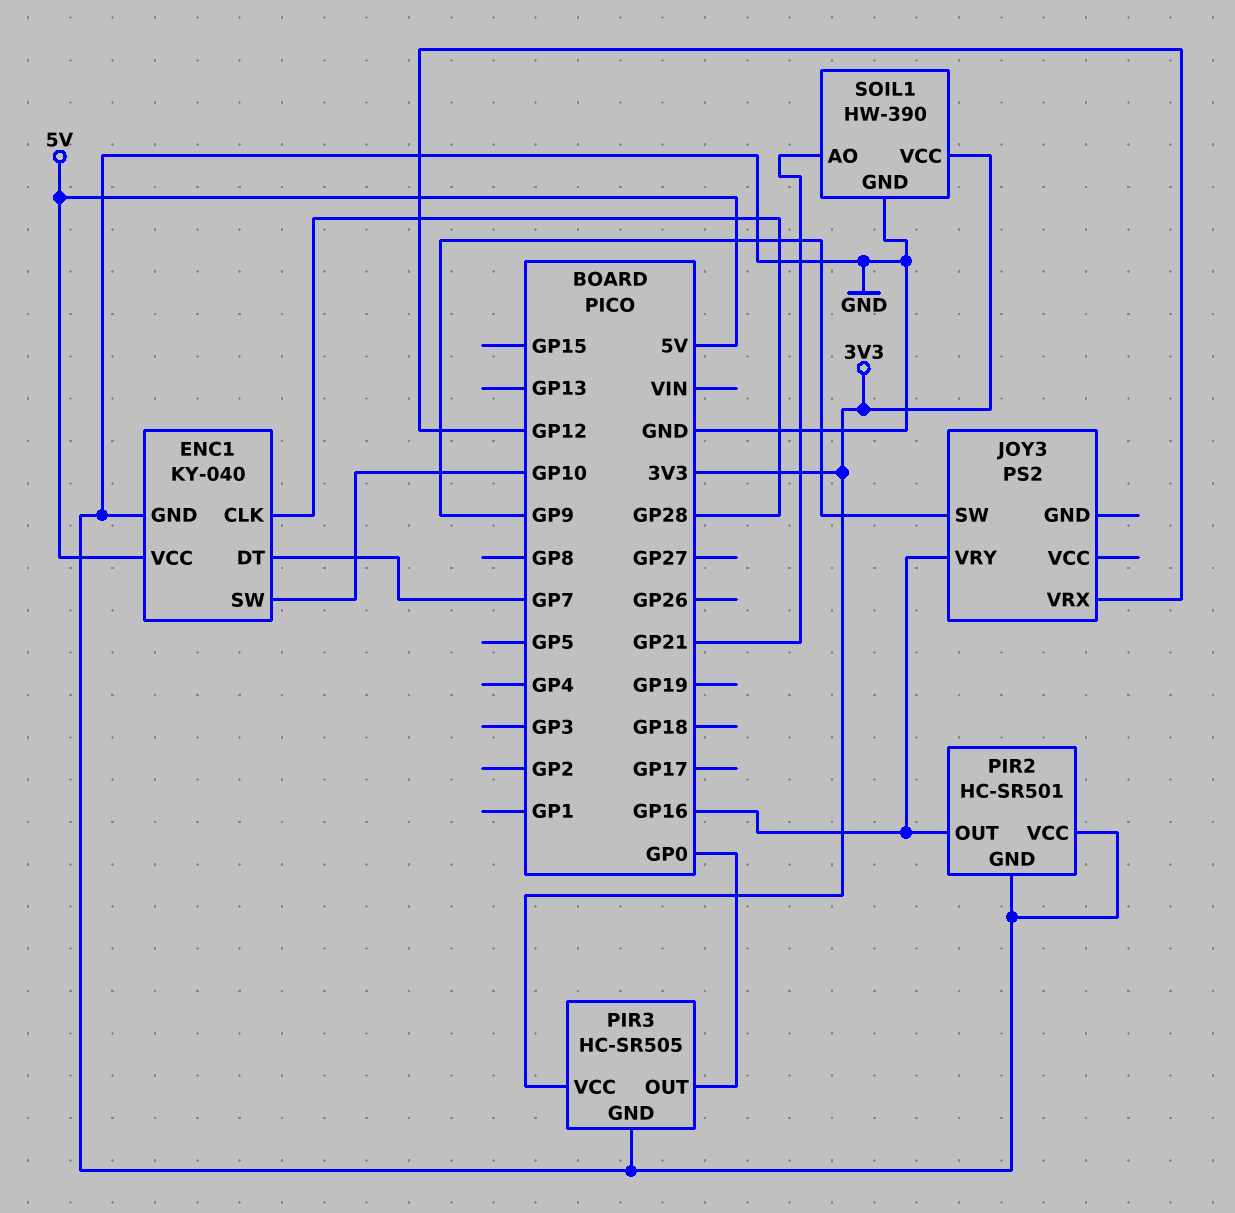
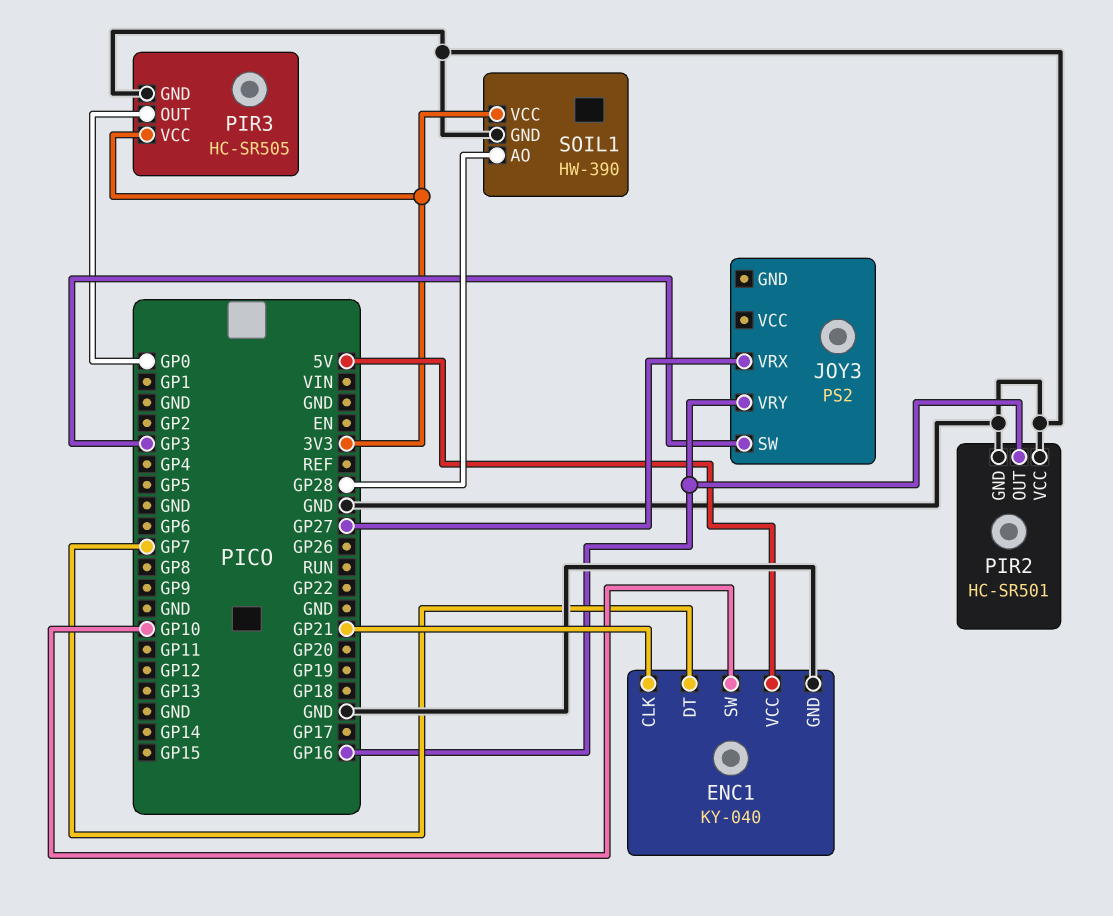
ENC1 pin CLK: GP28 -> GP21
JOY3 pin SW: GP9 -> GP3
JOY3 pin VRX: GP12 -> GP27
SOIL1 pin AO: GP21 -> GP28

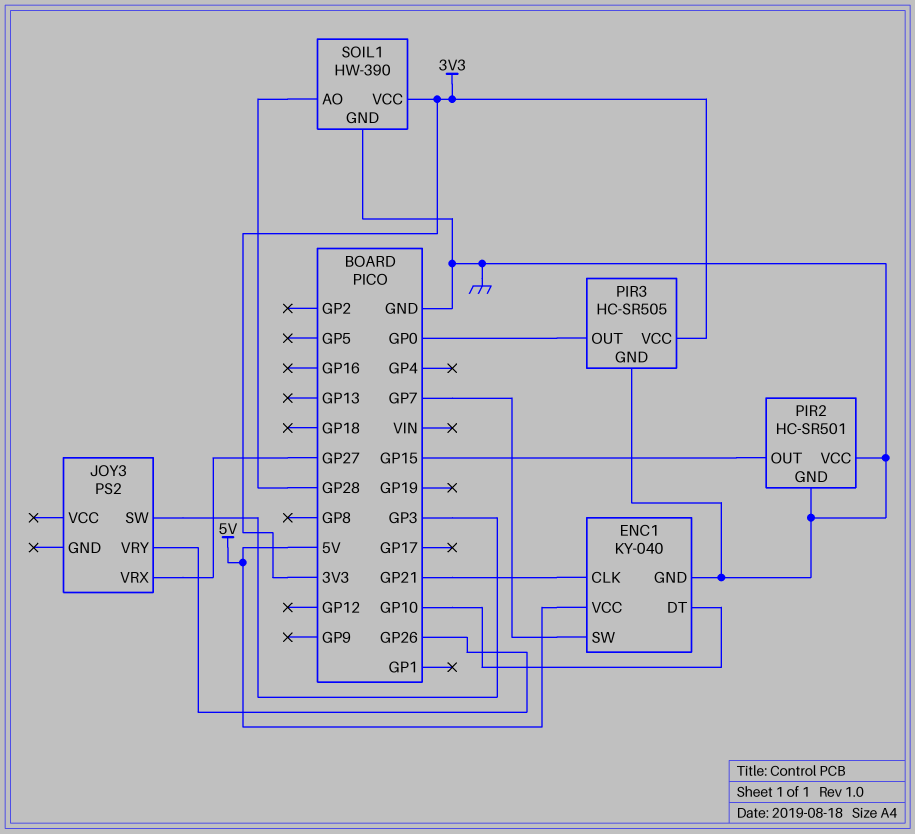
ENC1 pin DT: GP7 -> GP10
ENC1 pin SW: GP10 -> GP7
JOY3 pin VRY: GP16 -> GP26
PIR2 pin OUT: GP16 -> GP15

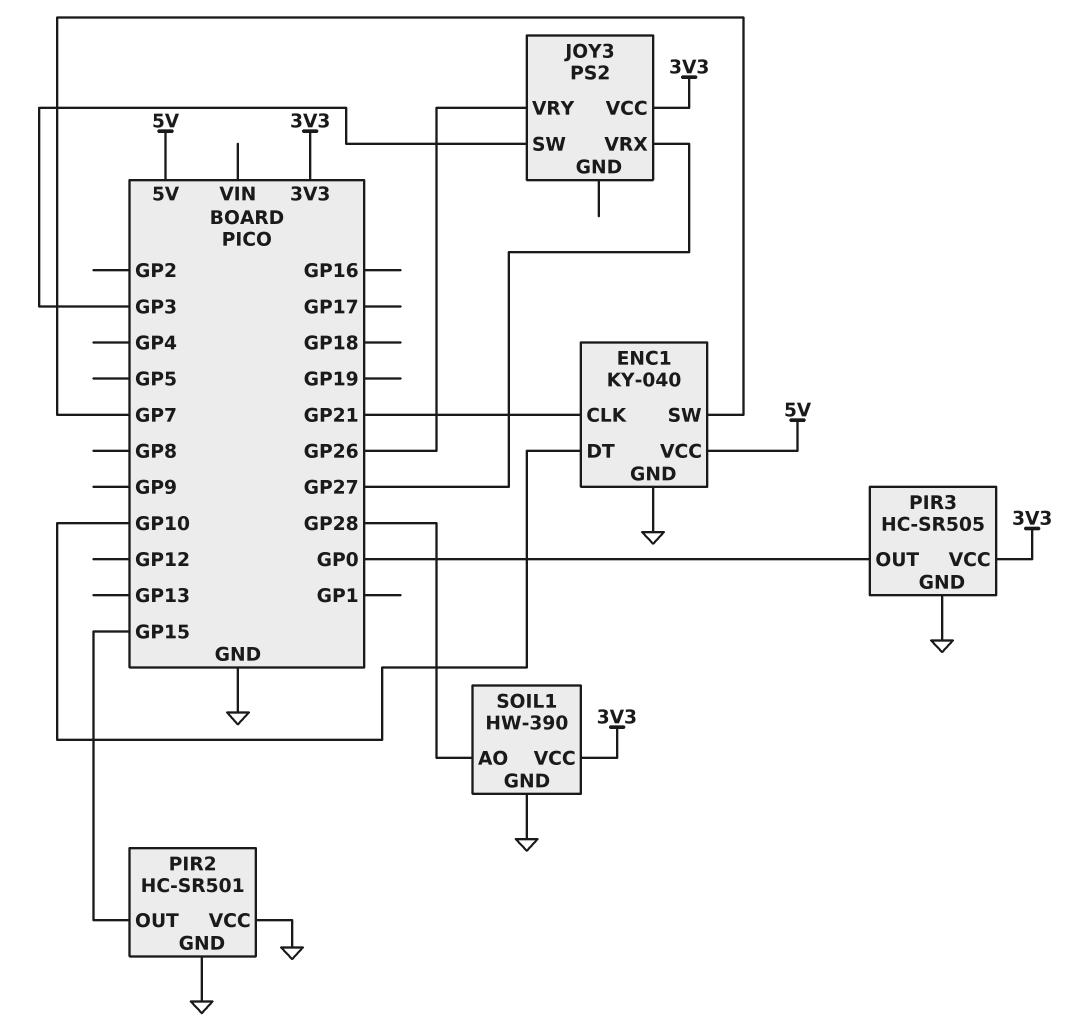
JOY3 pin VCC: none -> 3V3

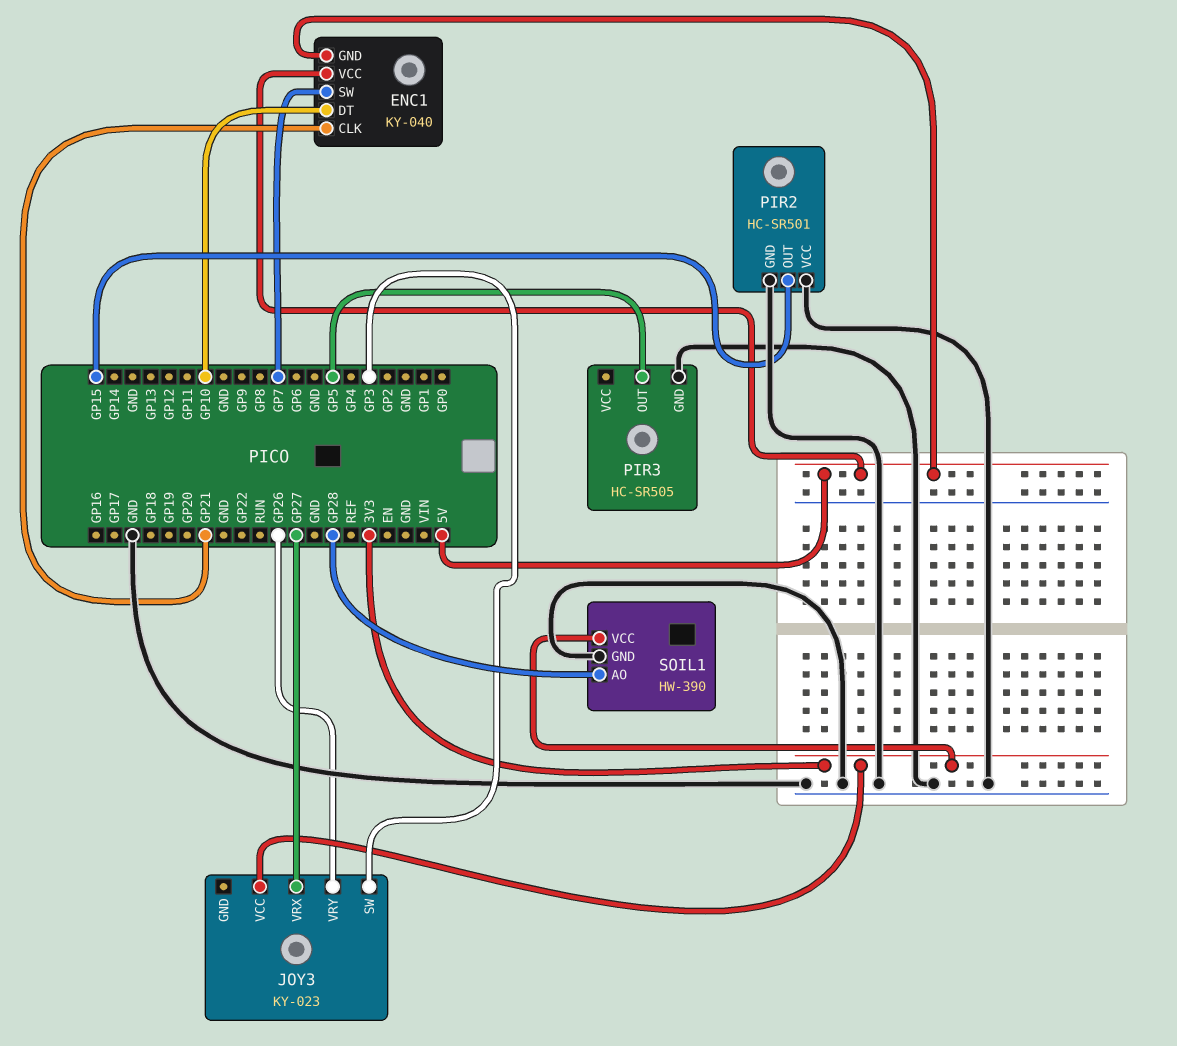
ENC1 pin GND: GND -> 5V
JOY3: PS2 -> KY-023
PIR3 pin OUT: GP0 -> GP5
PIR3 pin VCC: 3V3 -> none

